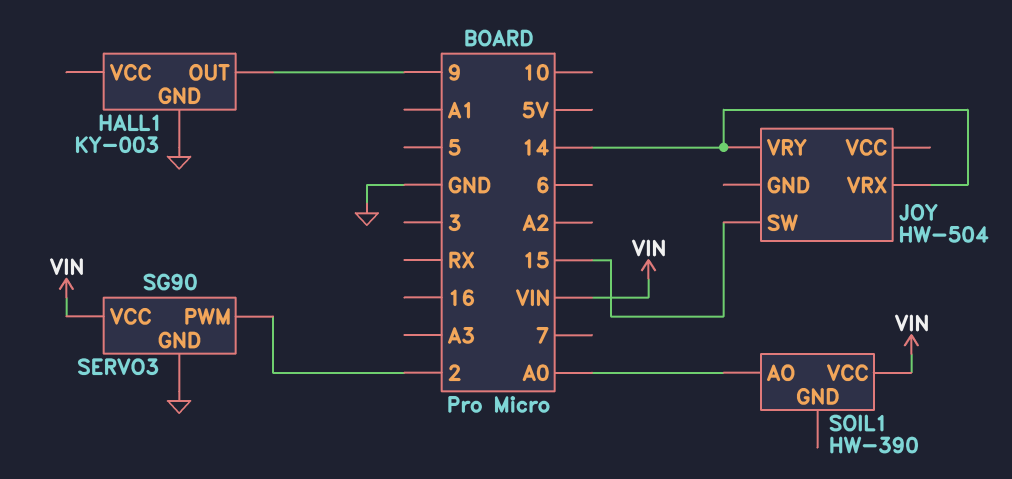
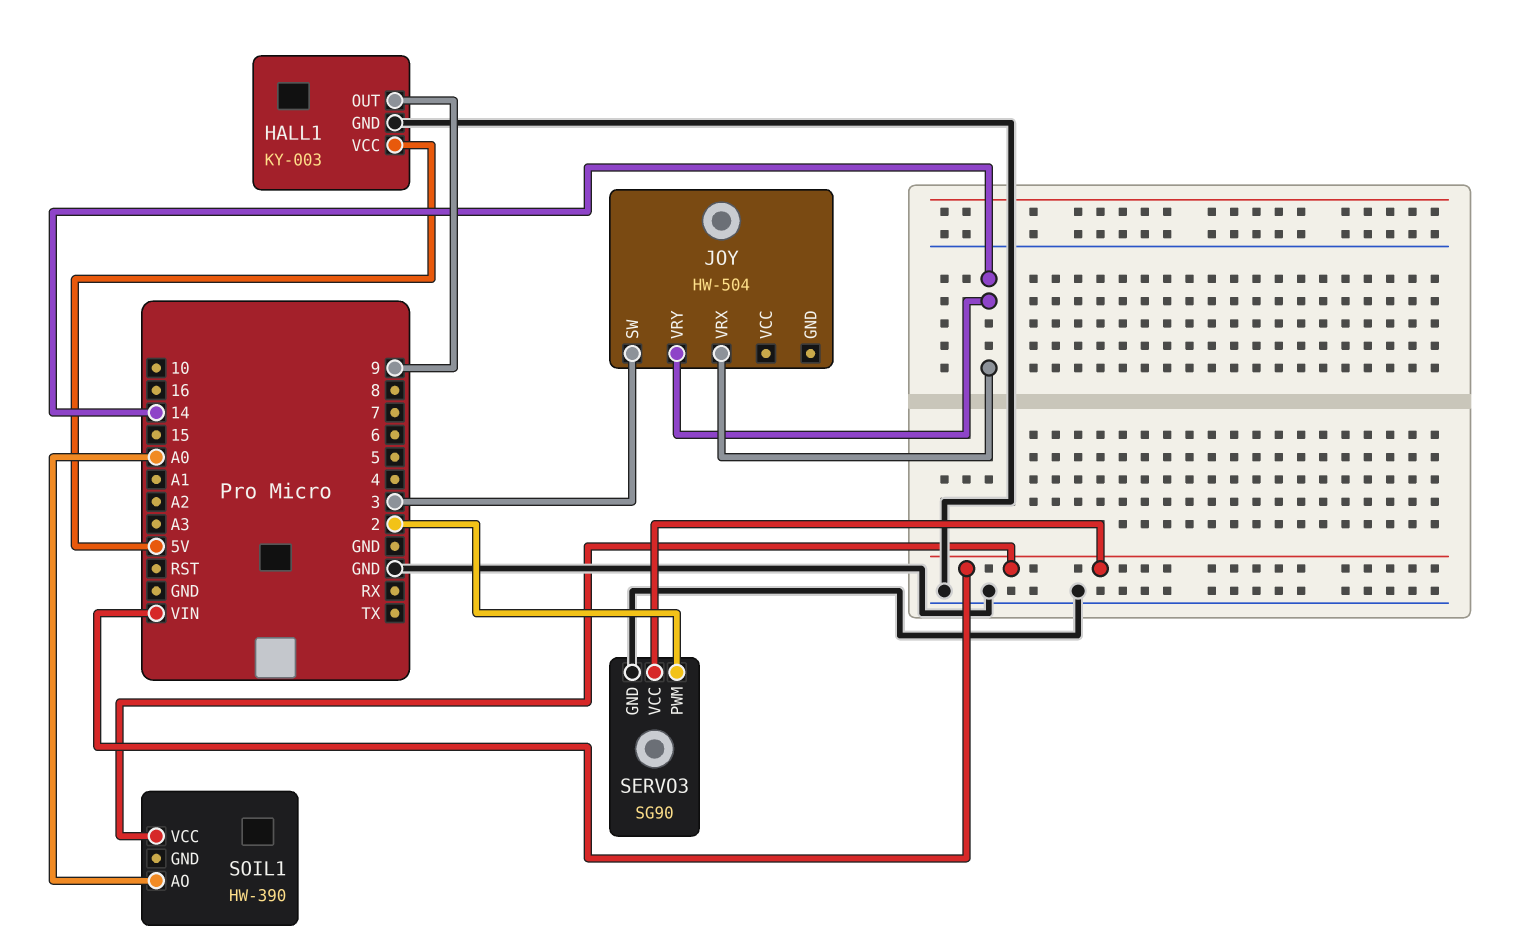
HALL1 pin VCC: none -> 5V
JOY pin SW: 15 -> 3

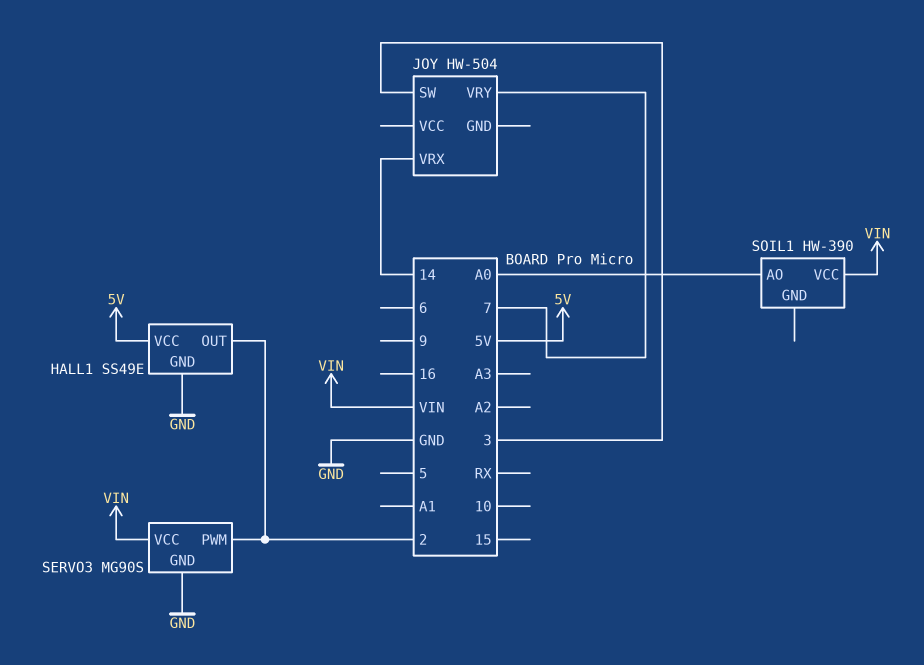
HALL1: KY-003 -> SS49E
HALL1 pin OUT: 9 -> 2
JOY pin VRY: 14 -> 7
SERVO3: SG90 -> MG90S

